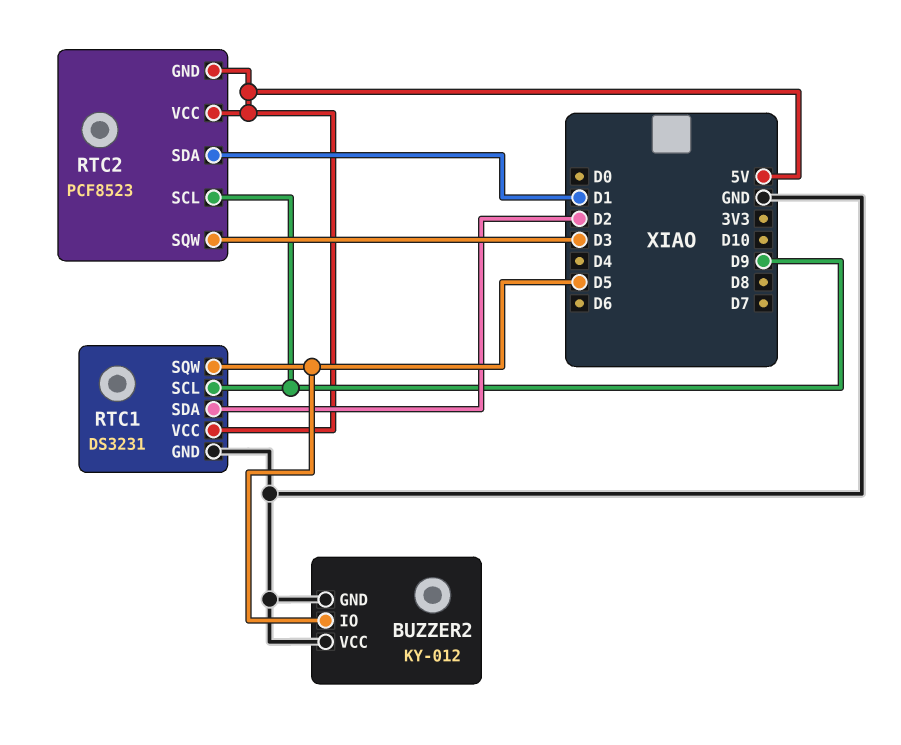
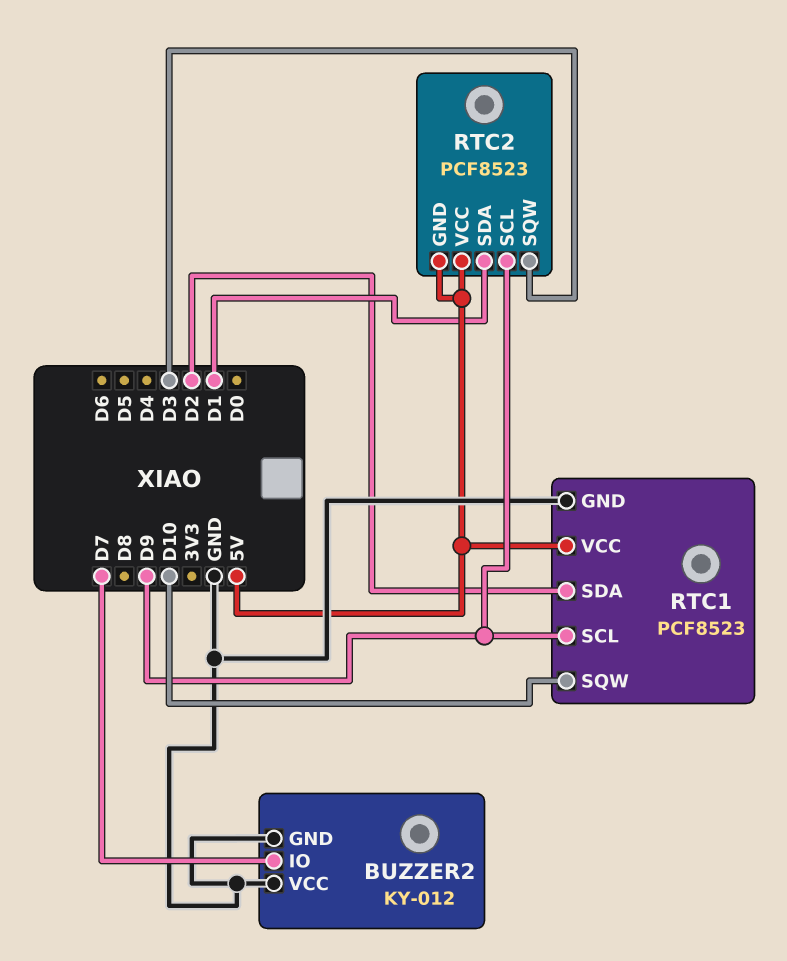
BUZZER2 pin IO: D5 -> D7
RTC1: DS3231 -> PCF8523
RTC1 pin SQW: D5 -> D10

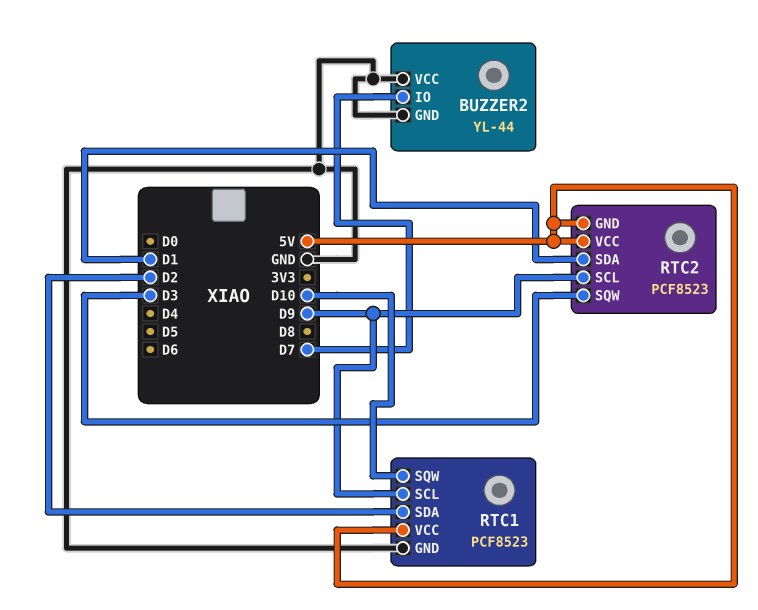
BUZZER2: KY-012 -> YL-44

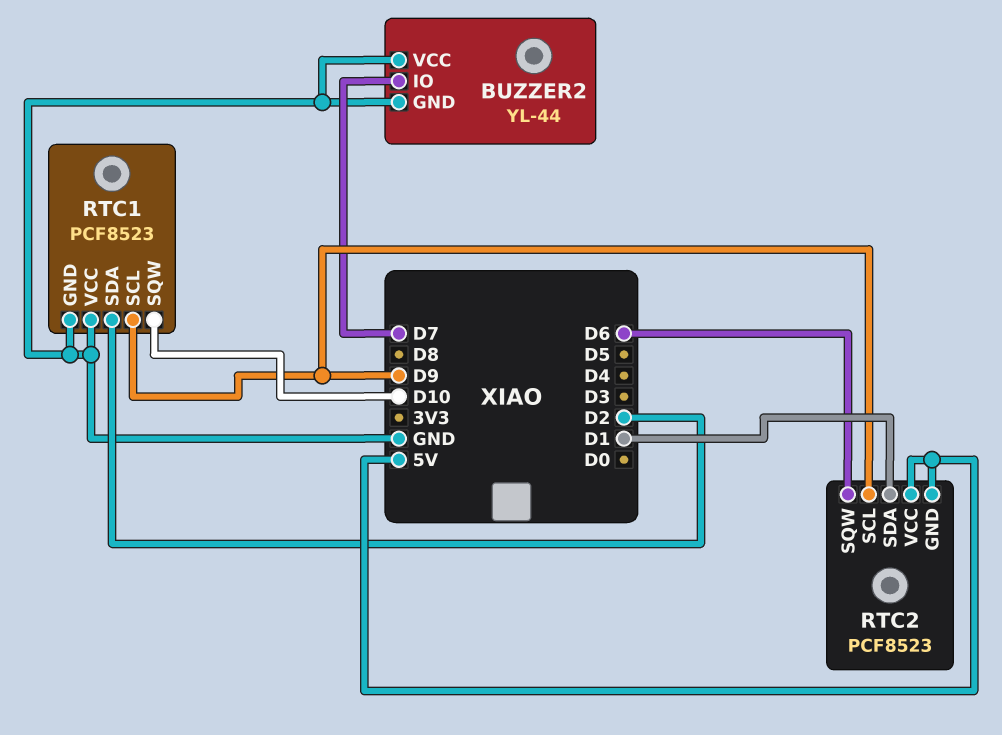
RTC1 pin VCC: 5V -> GND
RTC2 pin SQW: D3 -> D6

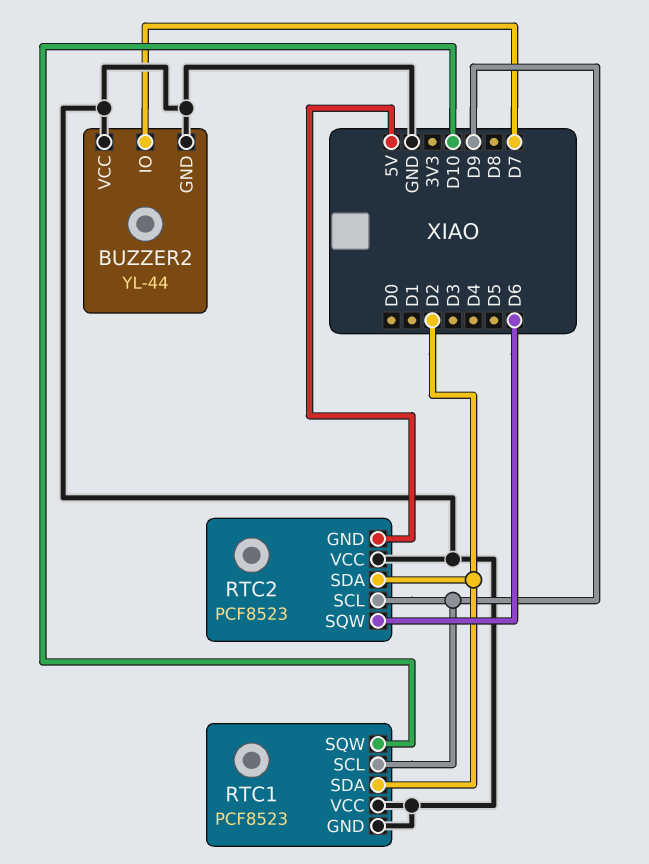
RTC2 pin SDA: D1 -> D2
RTC2 pin VCC: 5V -> GND

